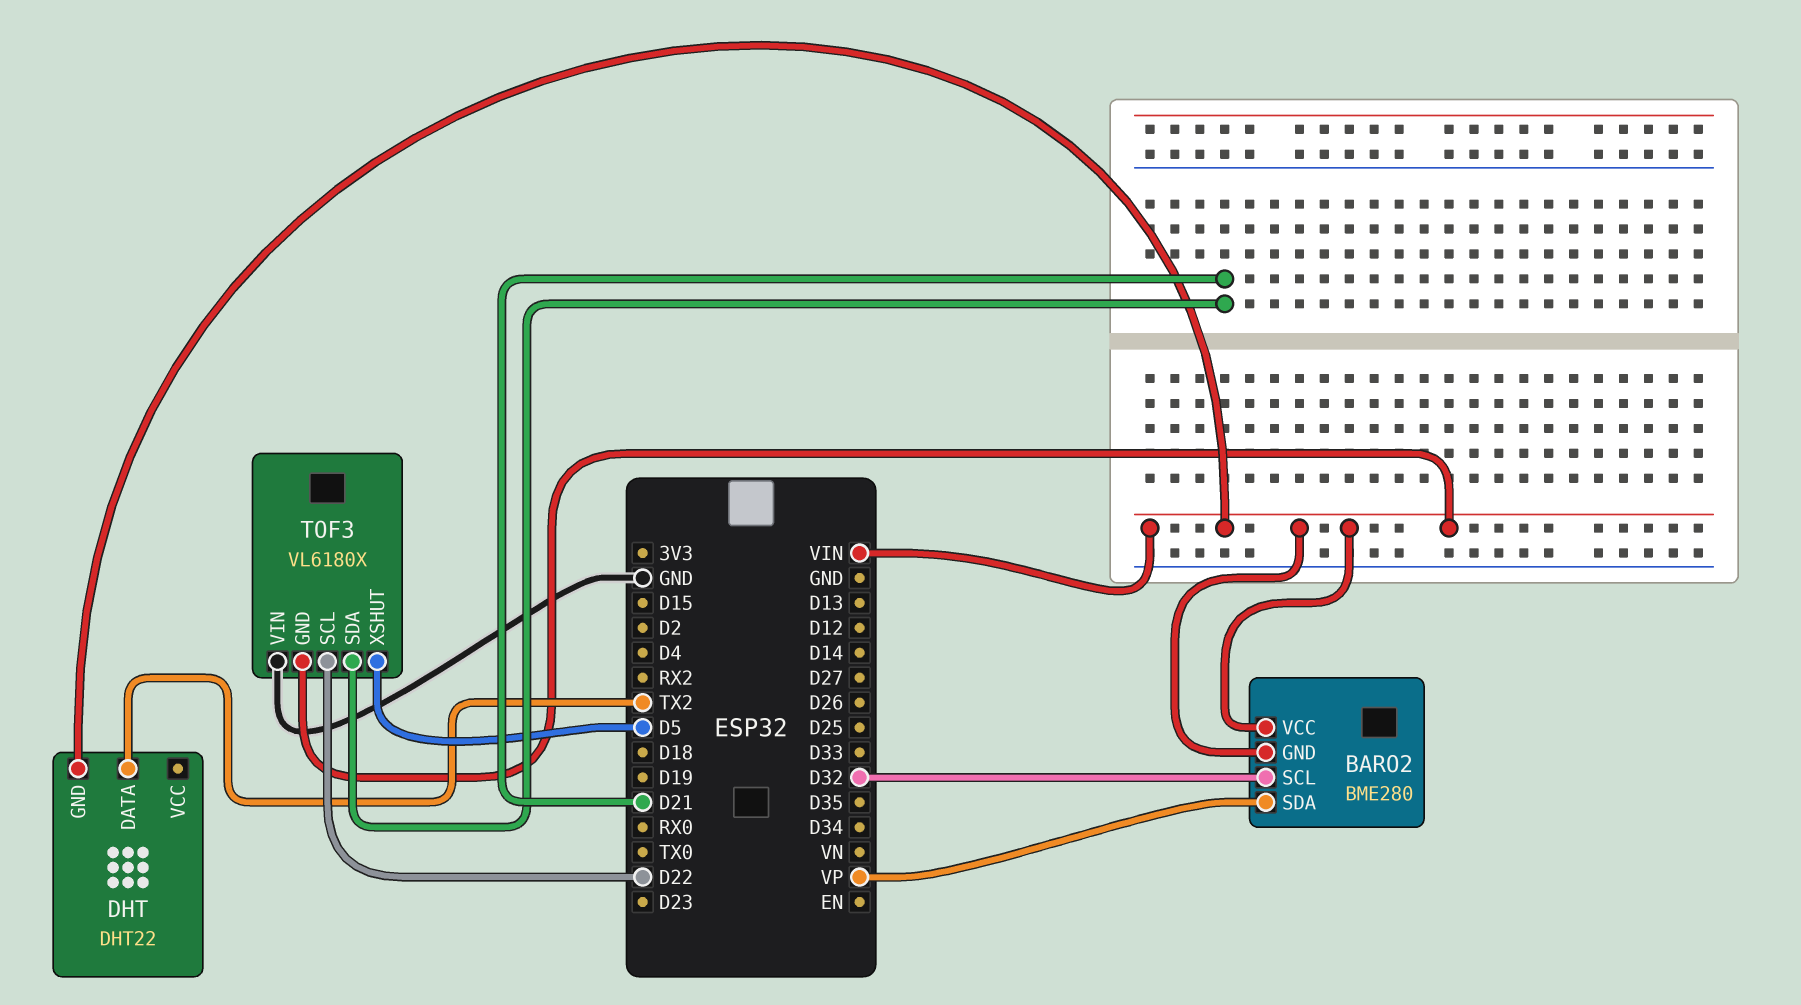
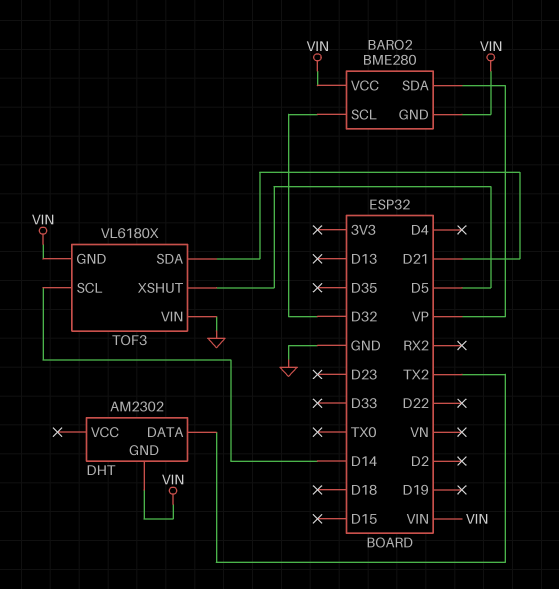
DHT: DHT22 -> AM2302
TOF3 pin SCL: D22 -> D14

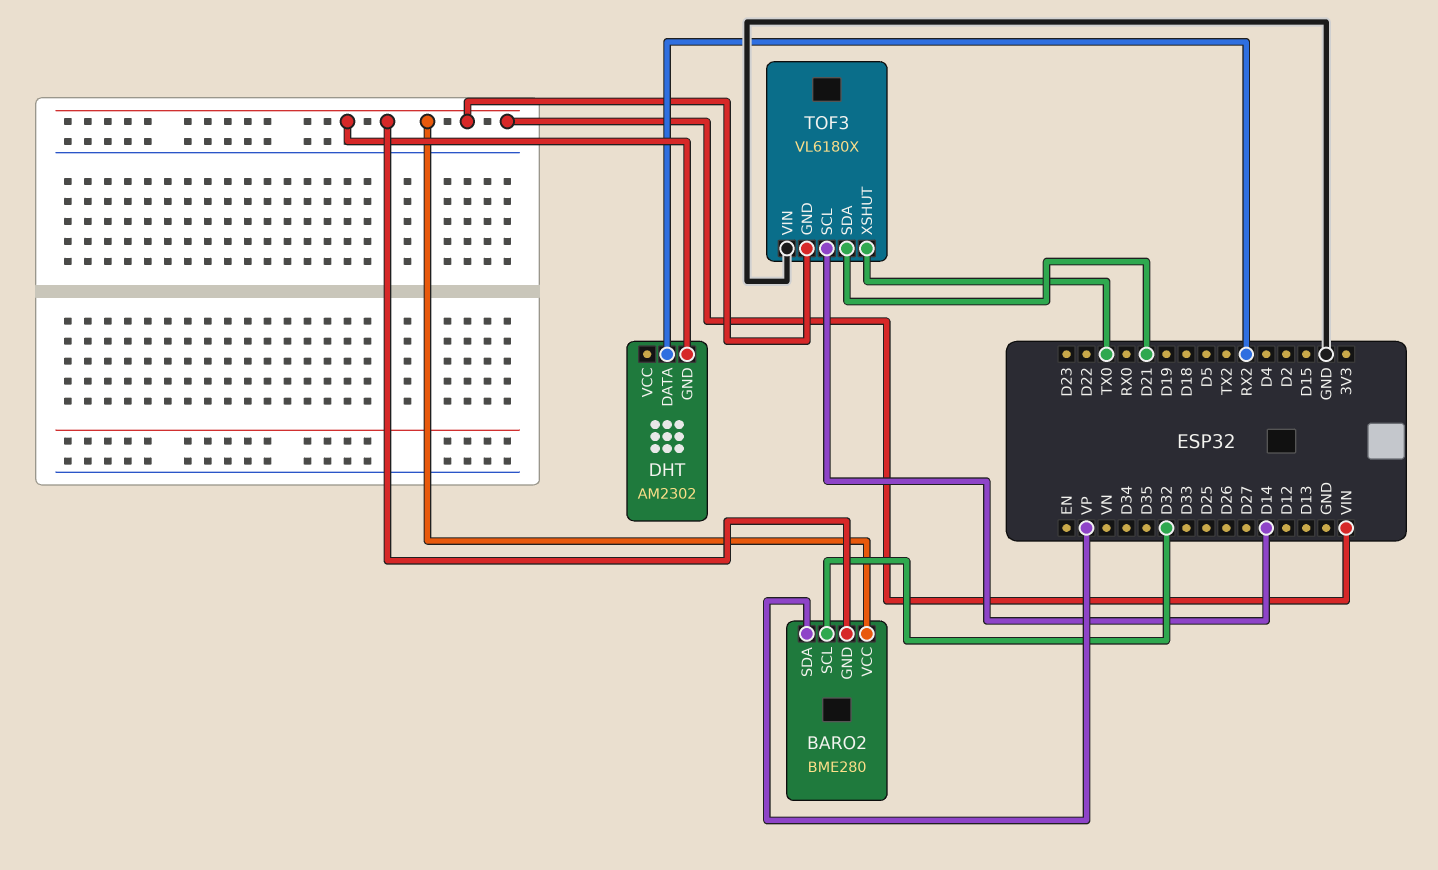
DHT pin DATA: TX2 -> RX2
TOF3 pin XSHUT: D5 -> TX0

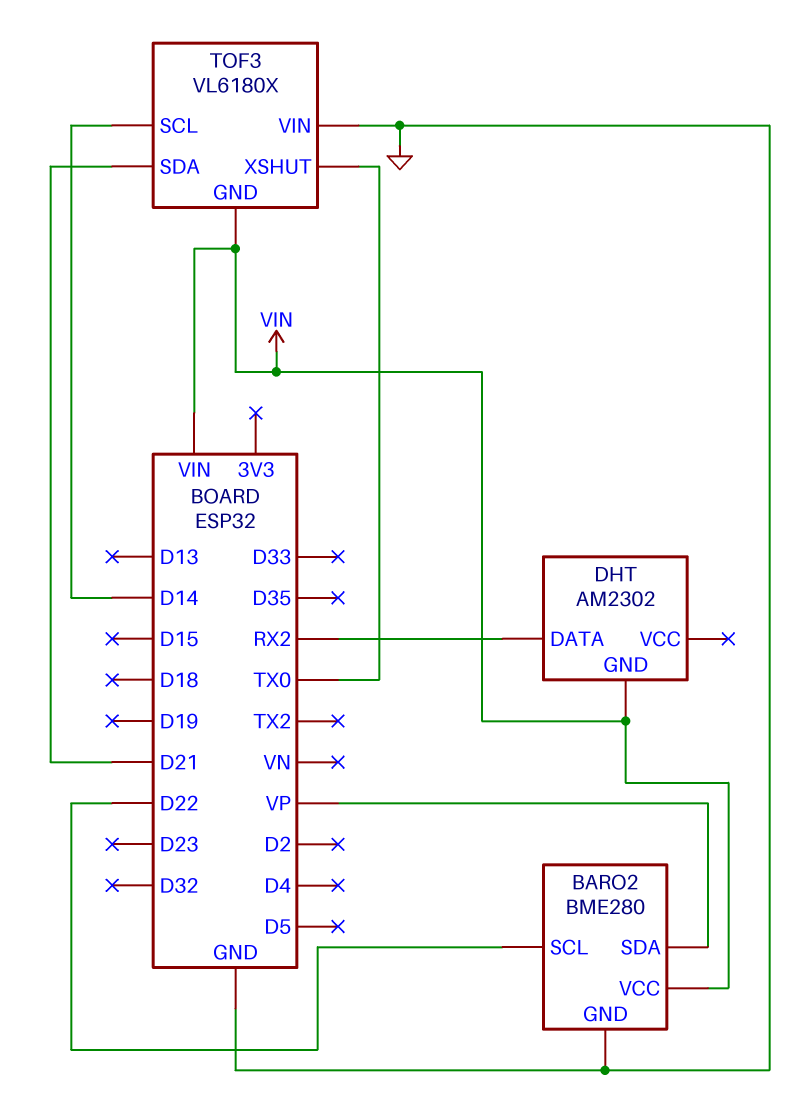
BARO2 pin GND: VIN -> GND
BARO2 pin SCL: D32 -> D22

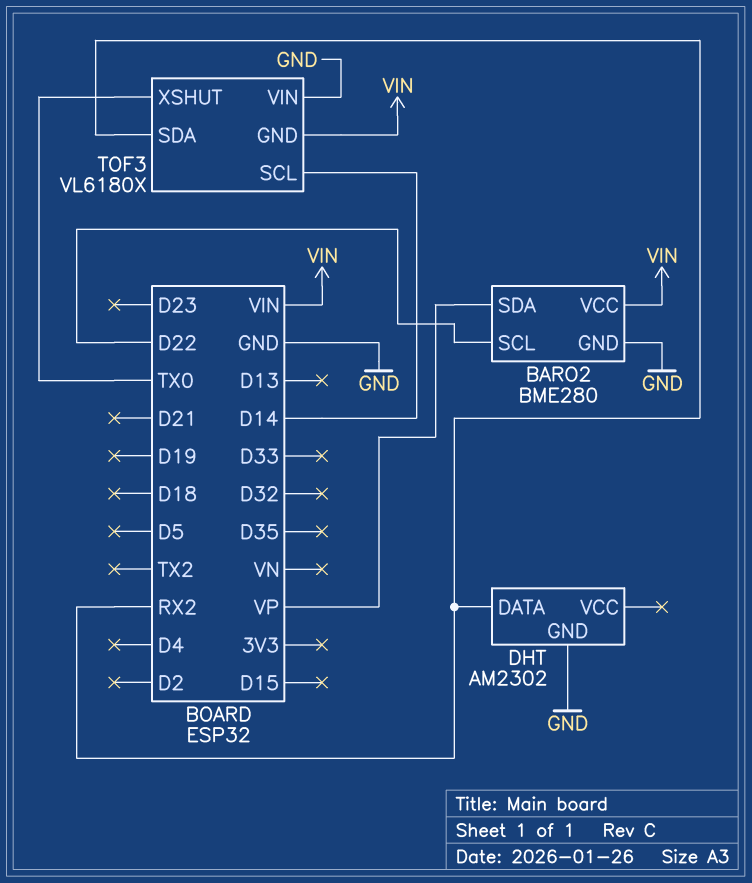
DHT pin GND: VIN -> GND
TOF3 pin SDA: D21 -> RX2

